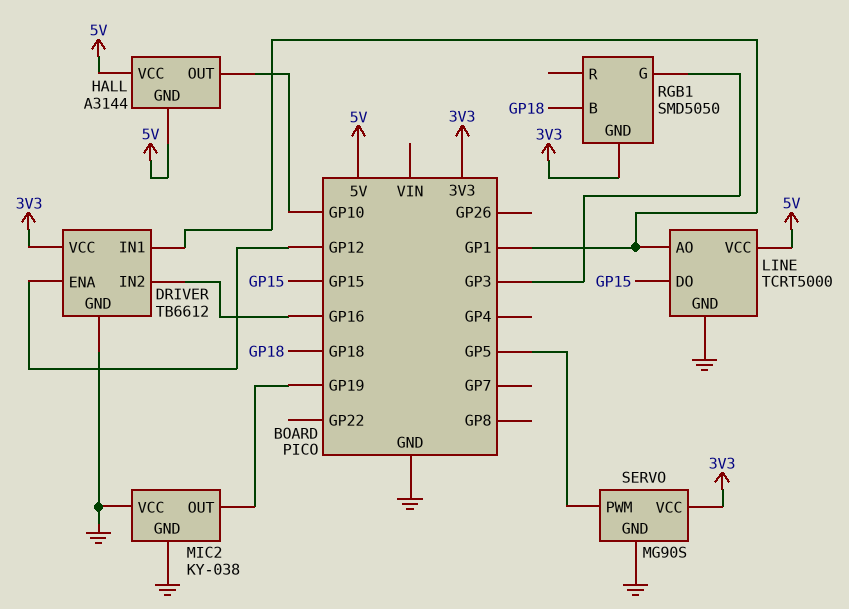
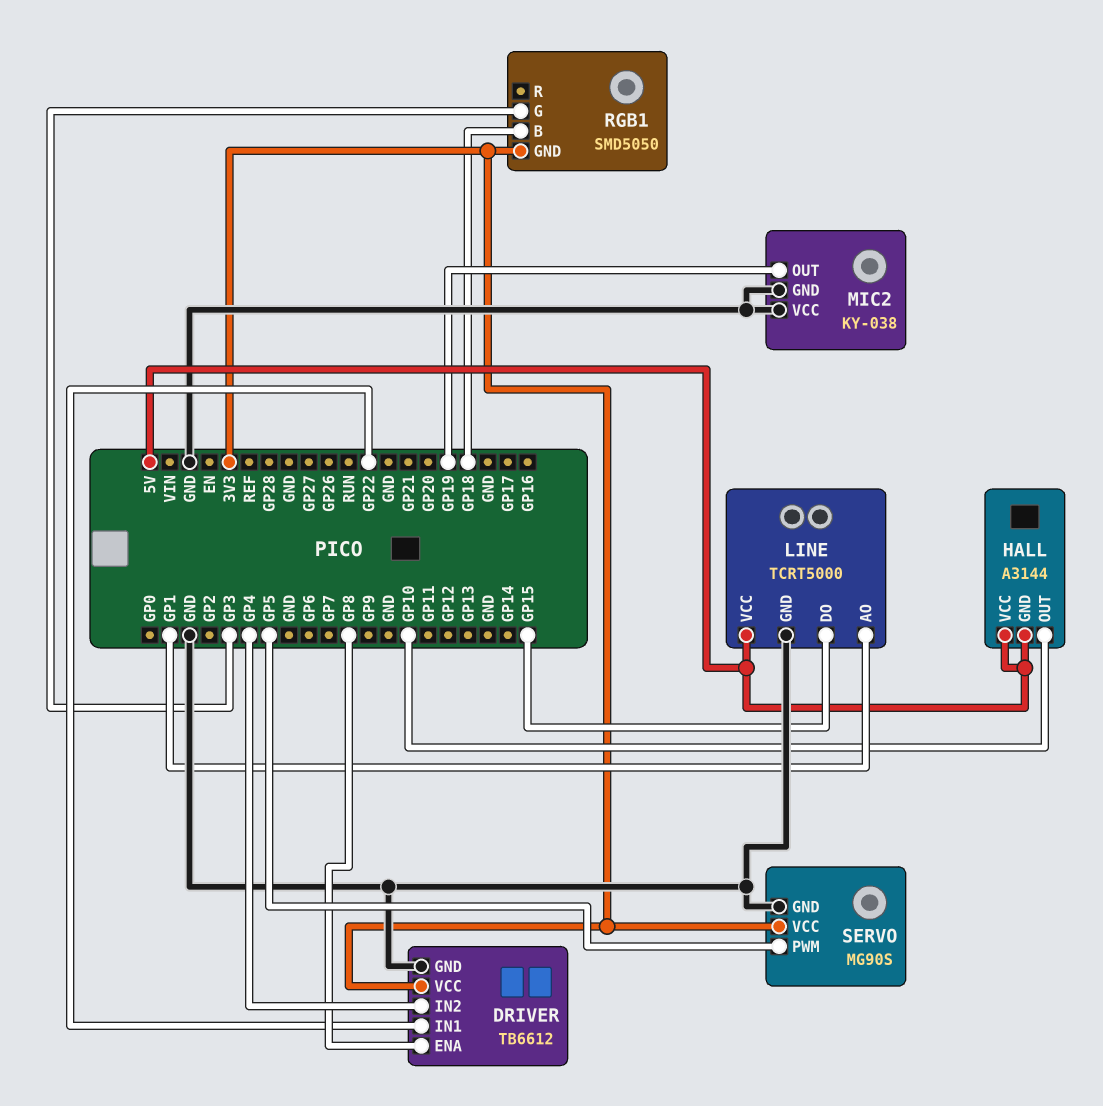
DRIVER pin ENA: GP12 -> GP8
DRIVER pin IN1: GP1 -> GP22
DRIVER pin IN2: GP16 -> GP4

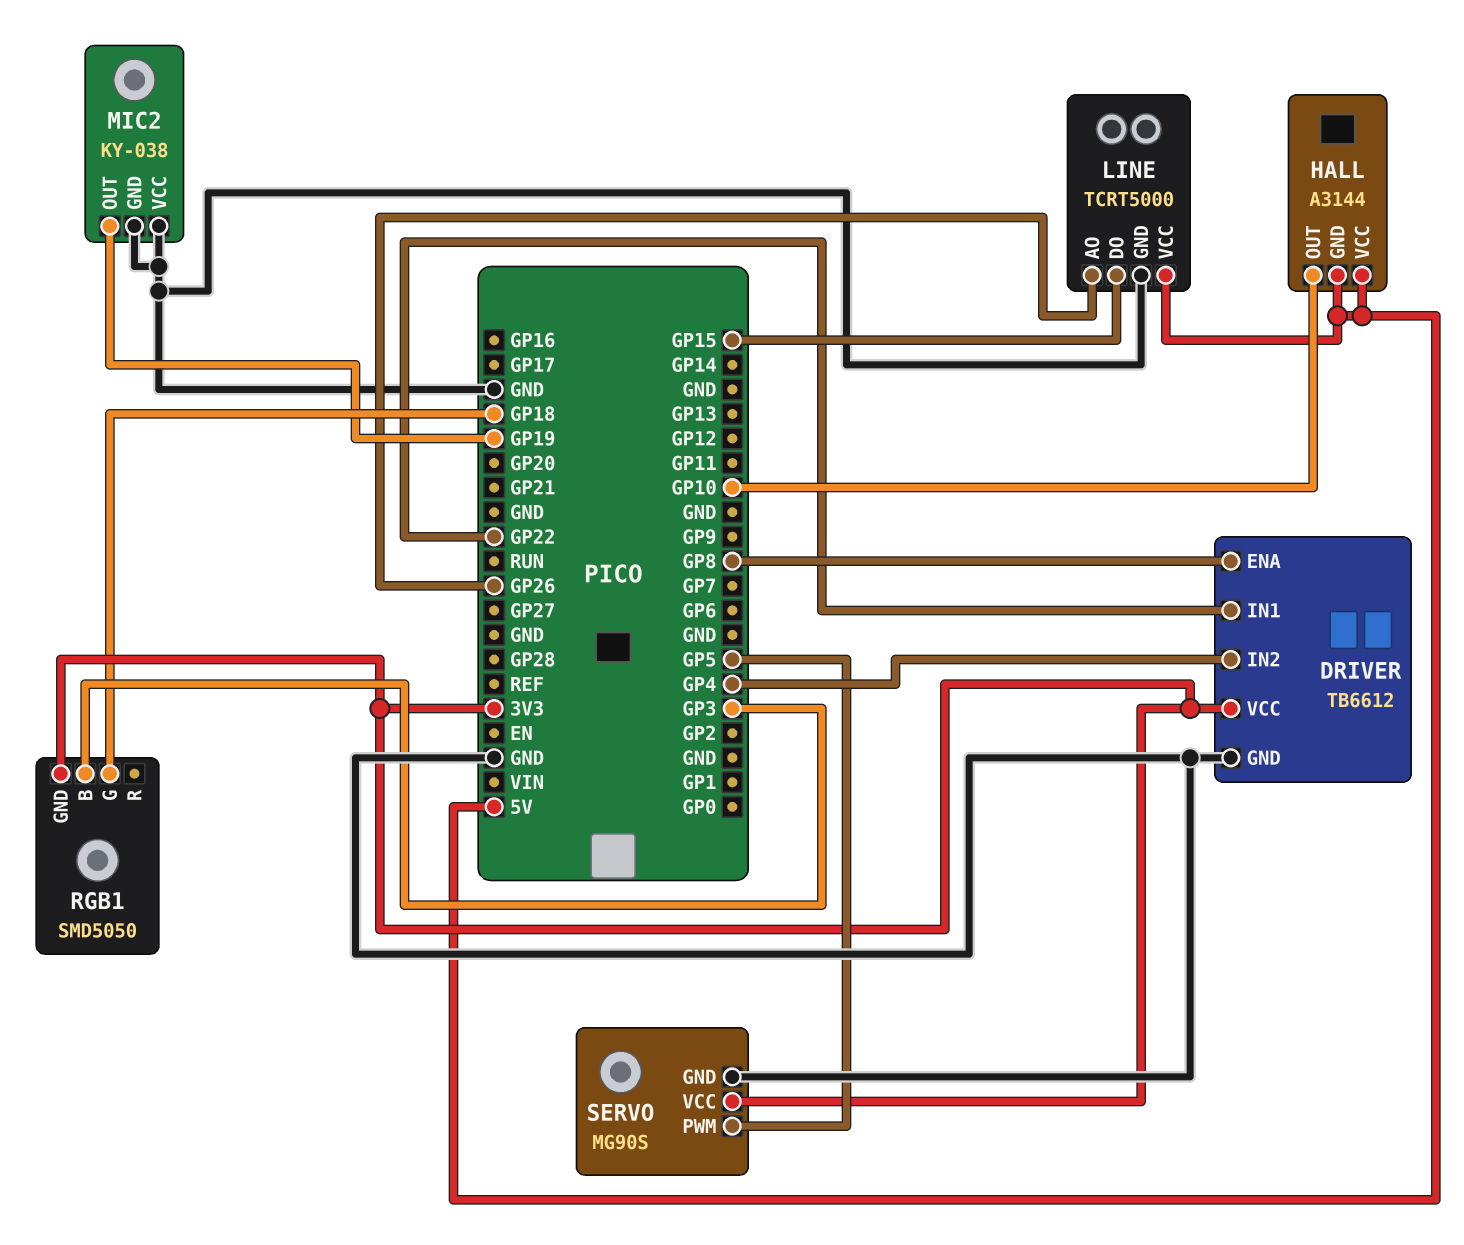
LINE pin AO: GP1 -> GP26
RGB1 pin B: GP18 -> GP3
RGB1 pin G: GP3 -> GP18

